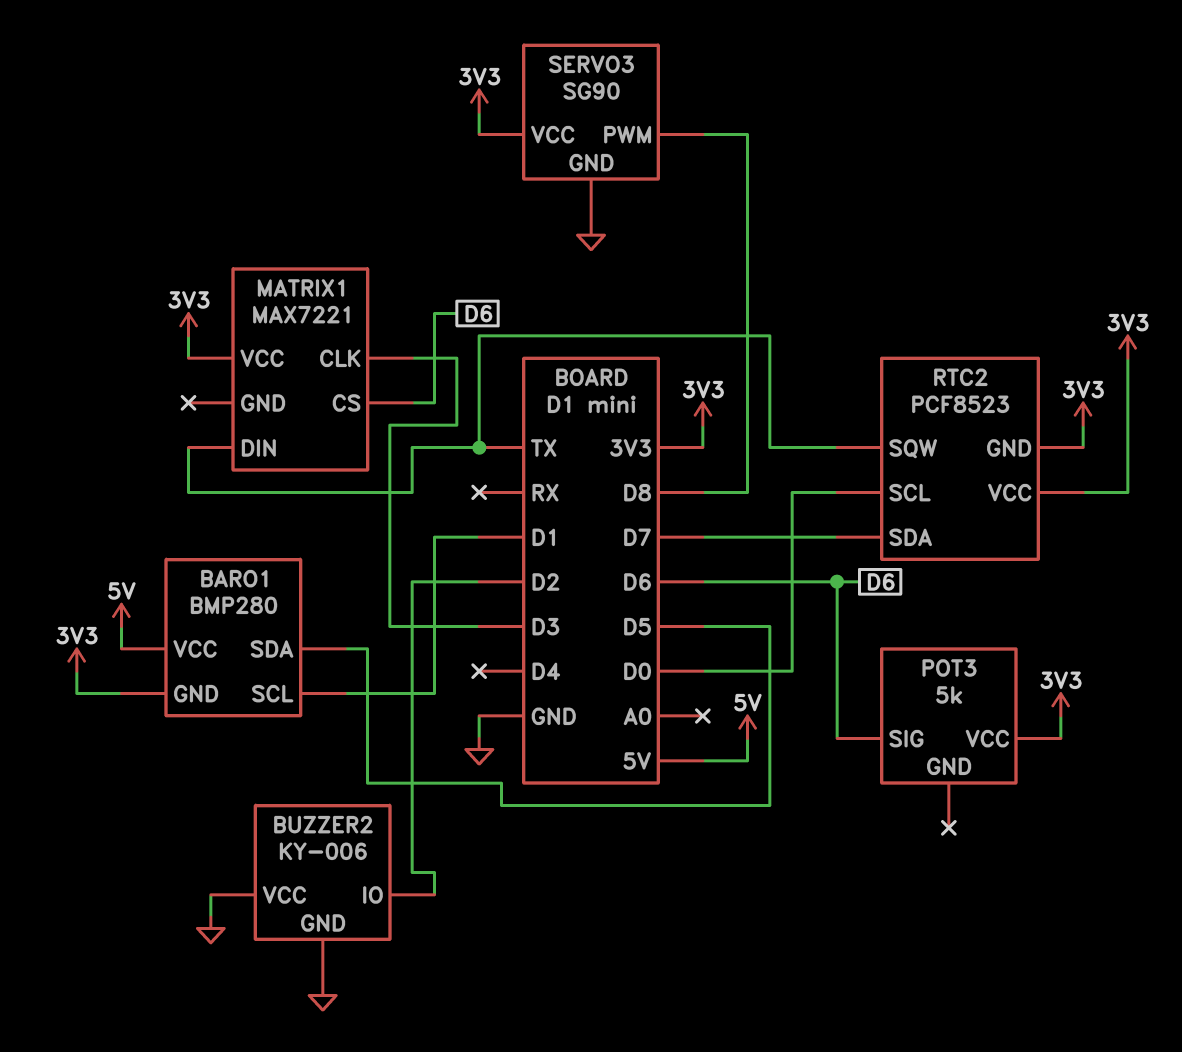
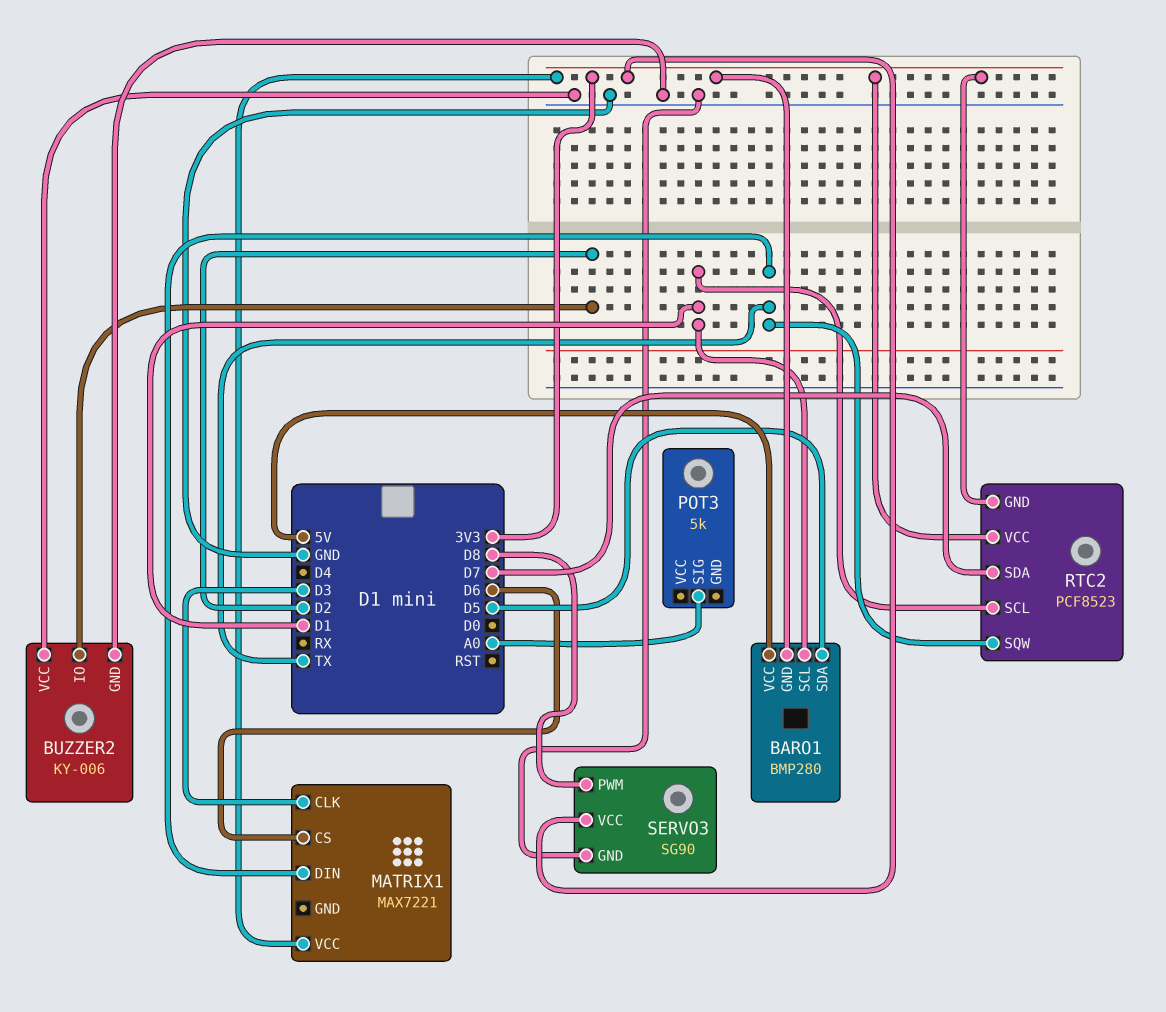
POT3 pin SIG: D6 -> A0
POT3 pin VCC: 3V3 -> none
RTC2 pin SCL: D0 -> D1

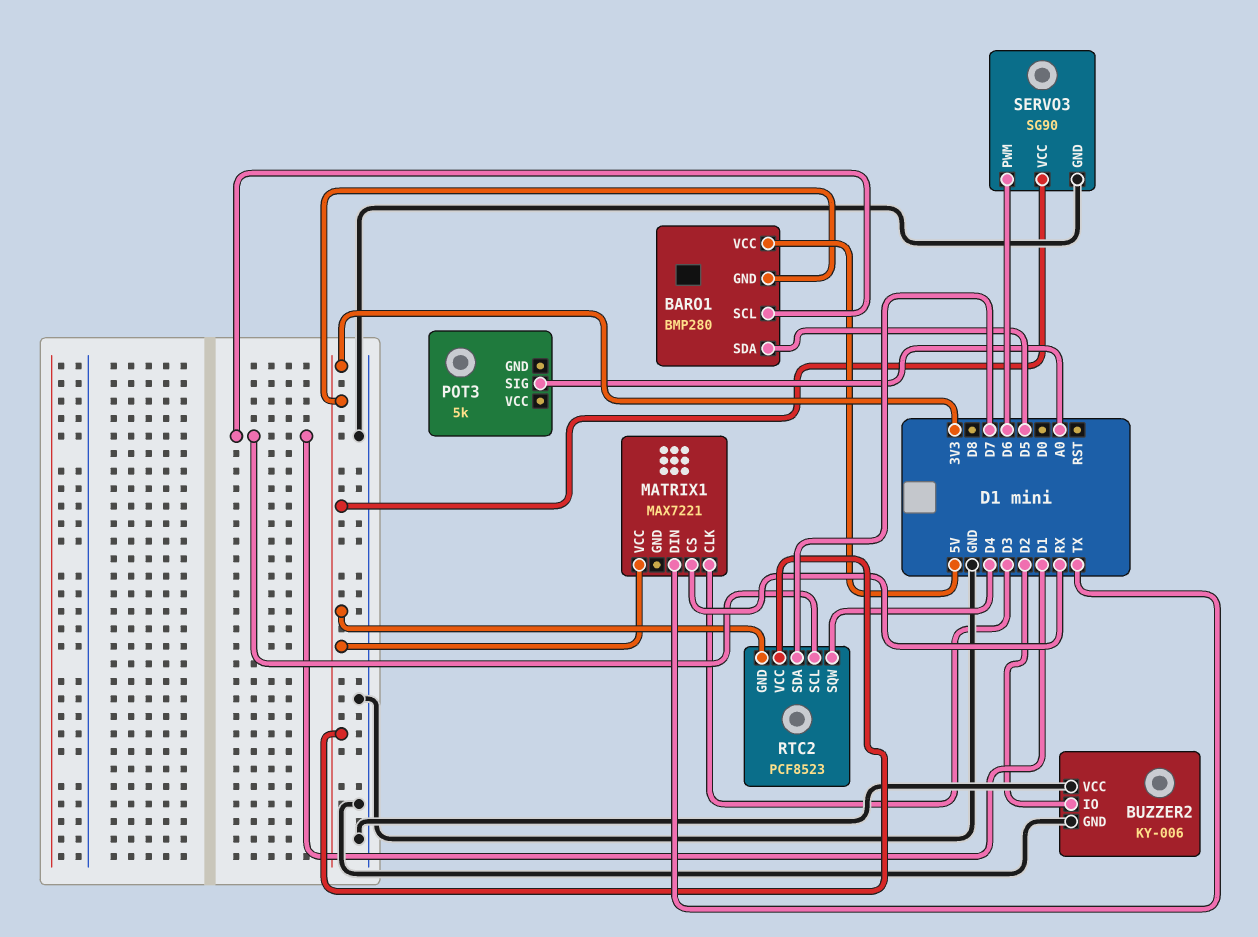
MATRIX1 pin CS: D6 -> RX
RTC2 pin SQW: TX -> D4
SERVO3 pin PWM: D8 -> D6

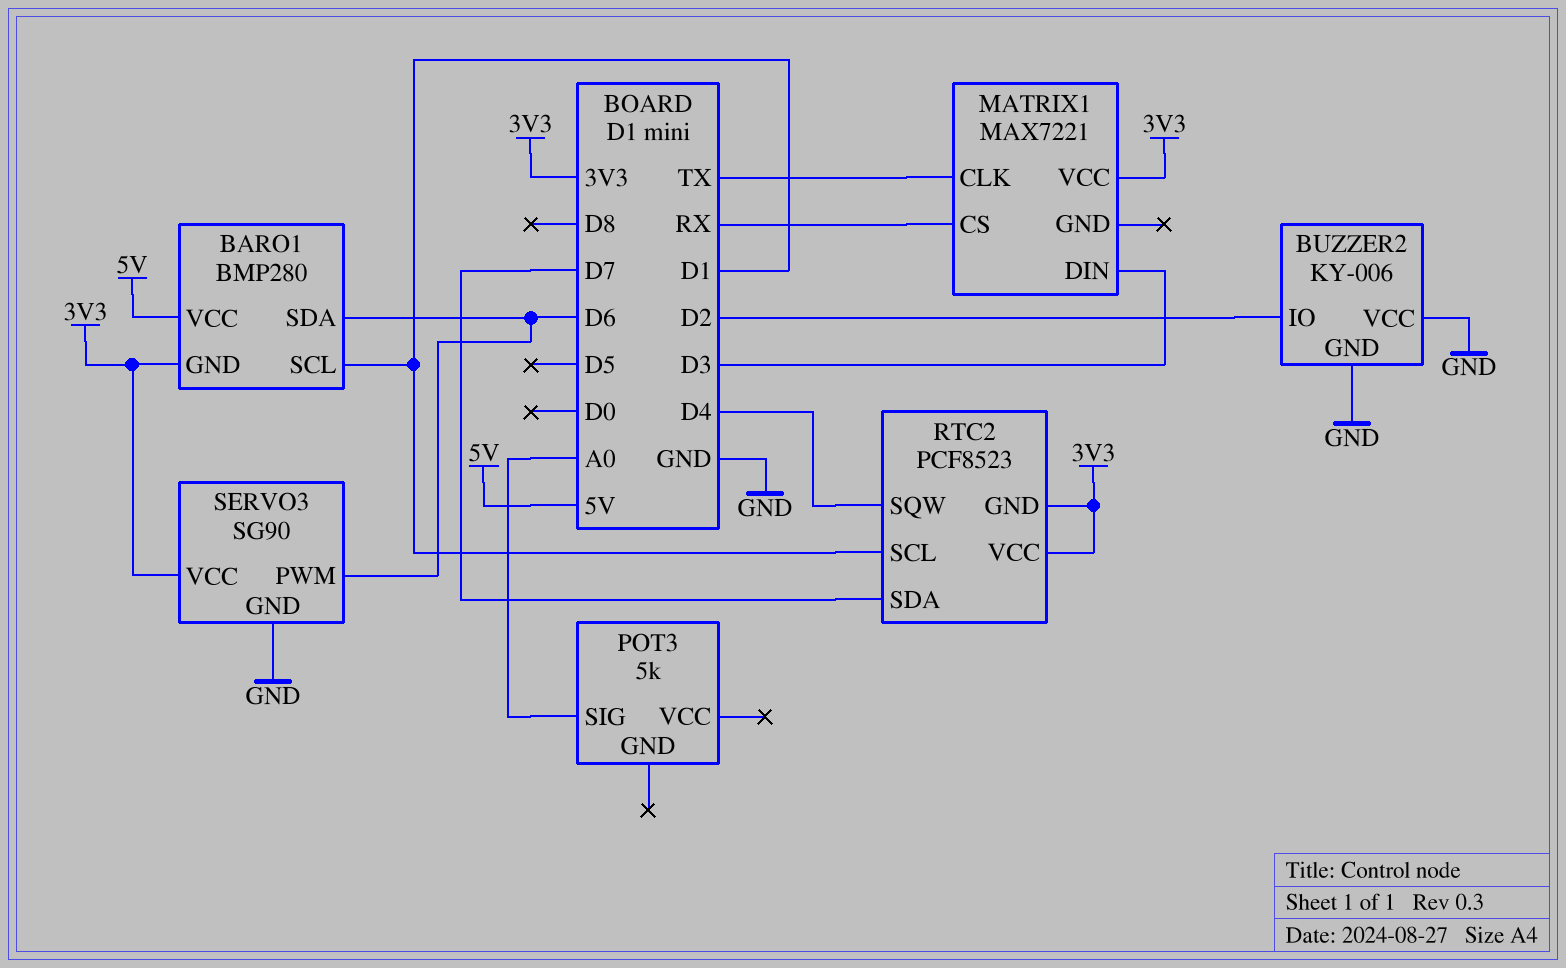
BARO1 pin SDA: D5 -> D6
MATRIX1 pin CLK: D3 -> TX
MATRIX1 pin DIN: TX -> D3

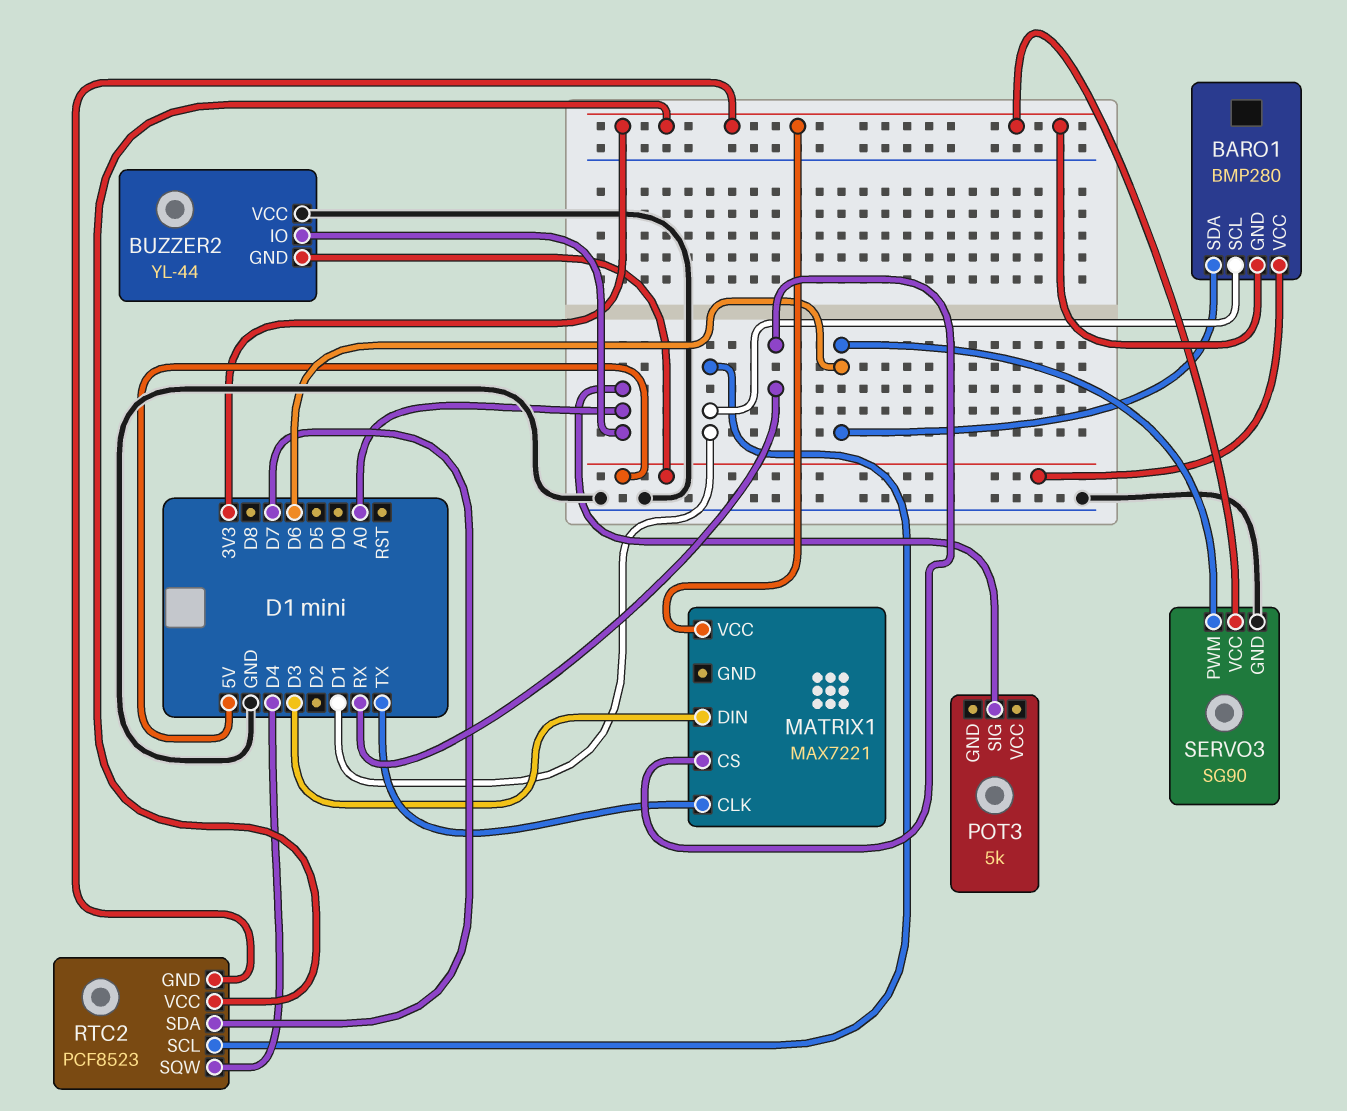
BUZZER2: KY-006 -> YL-44
BUZZER2 pin GND: GND -> 5V
BUZZER2 pin IO: D2 -> A0

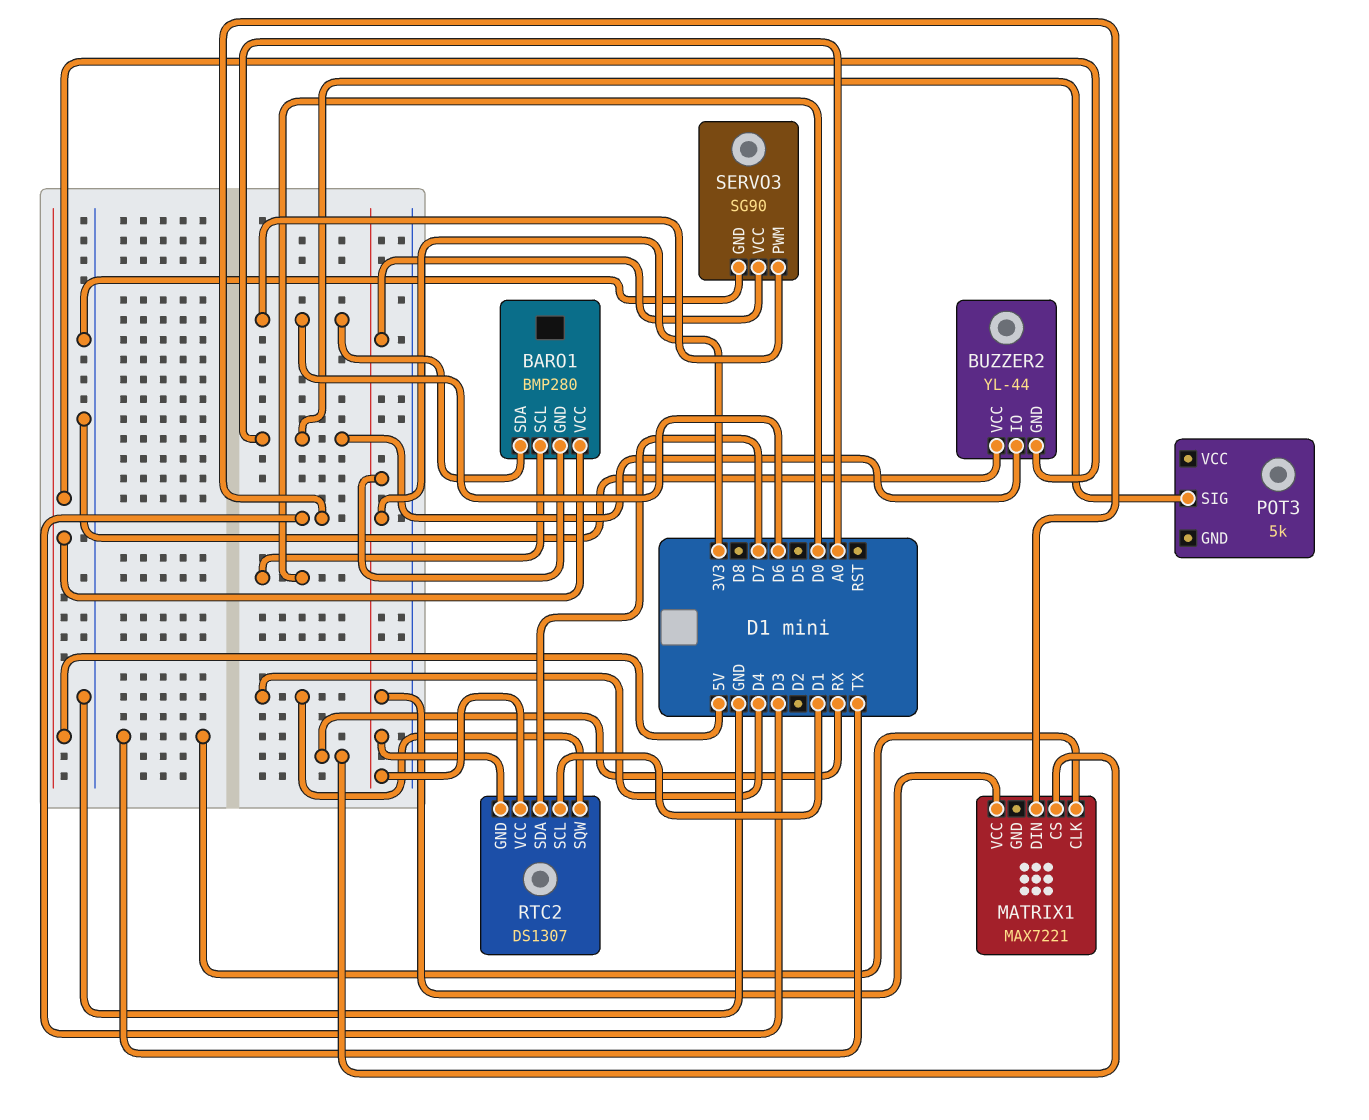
BARO1 pin SCL: D1 -> D0
RTC2: PCF8523 -> DS1307

